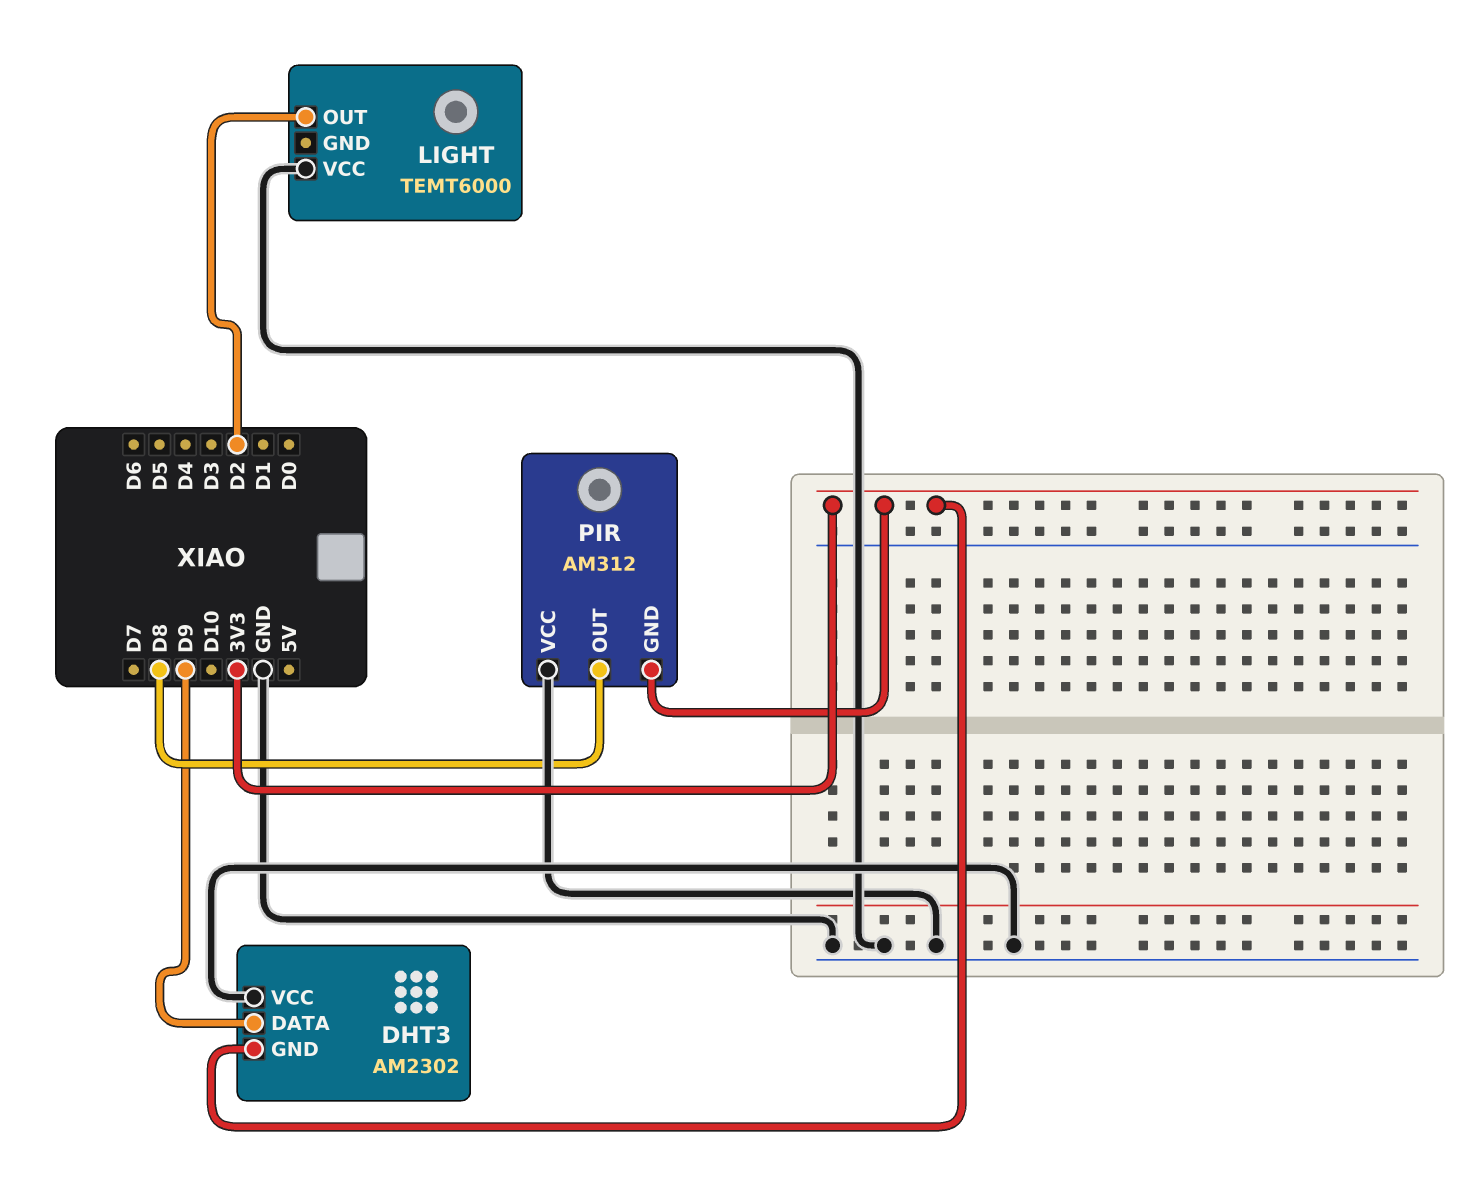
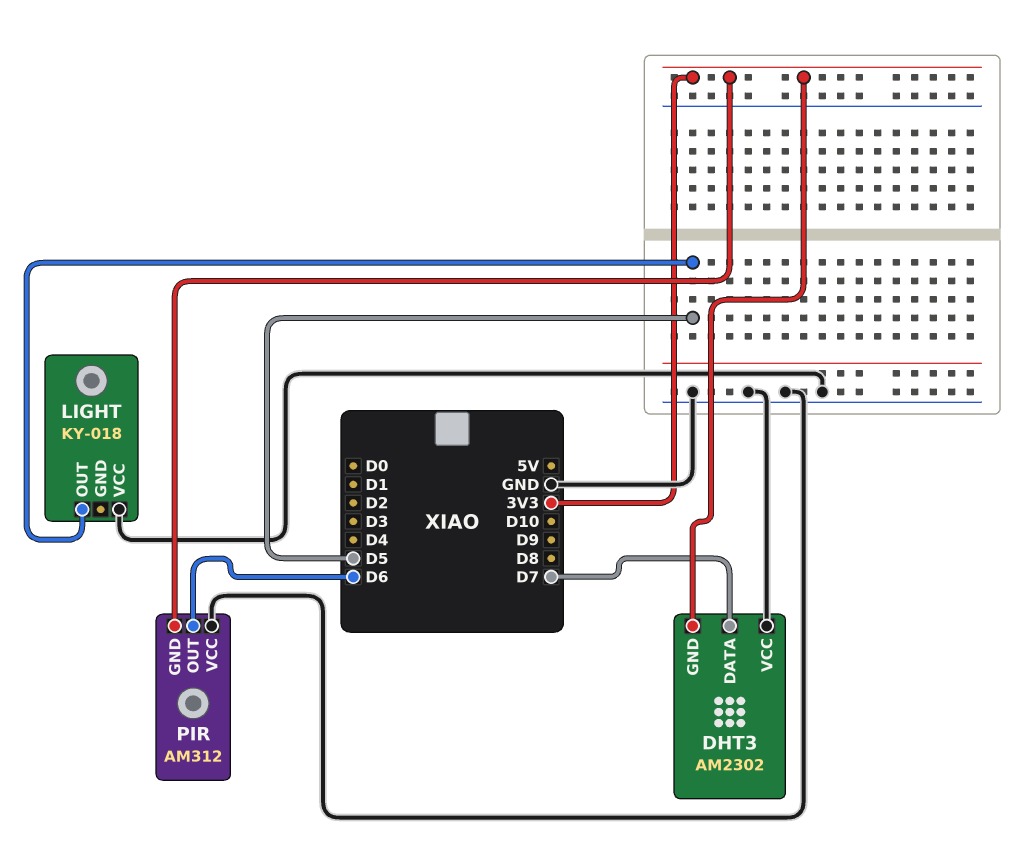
DHT3 pin DATA: D9 -> D7
LIGHT: TEMT6000 -> KY-018
LIGHT pin OUT: D2 -> D5
PIR pin OUT: D8 -> D6

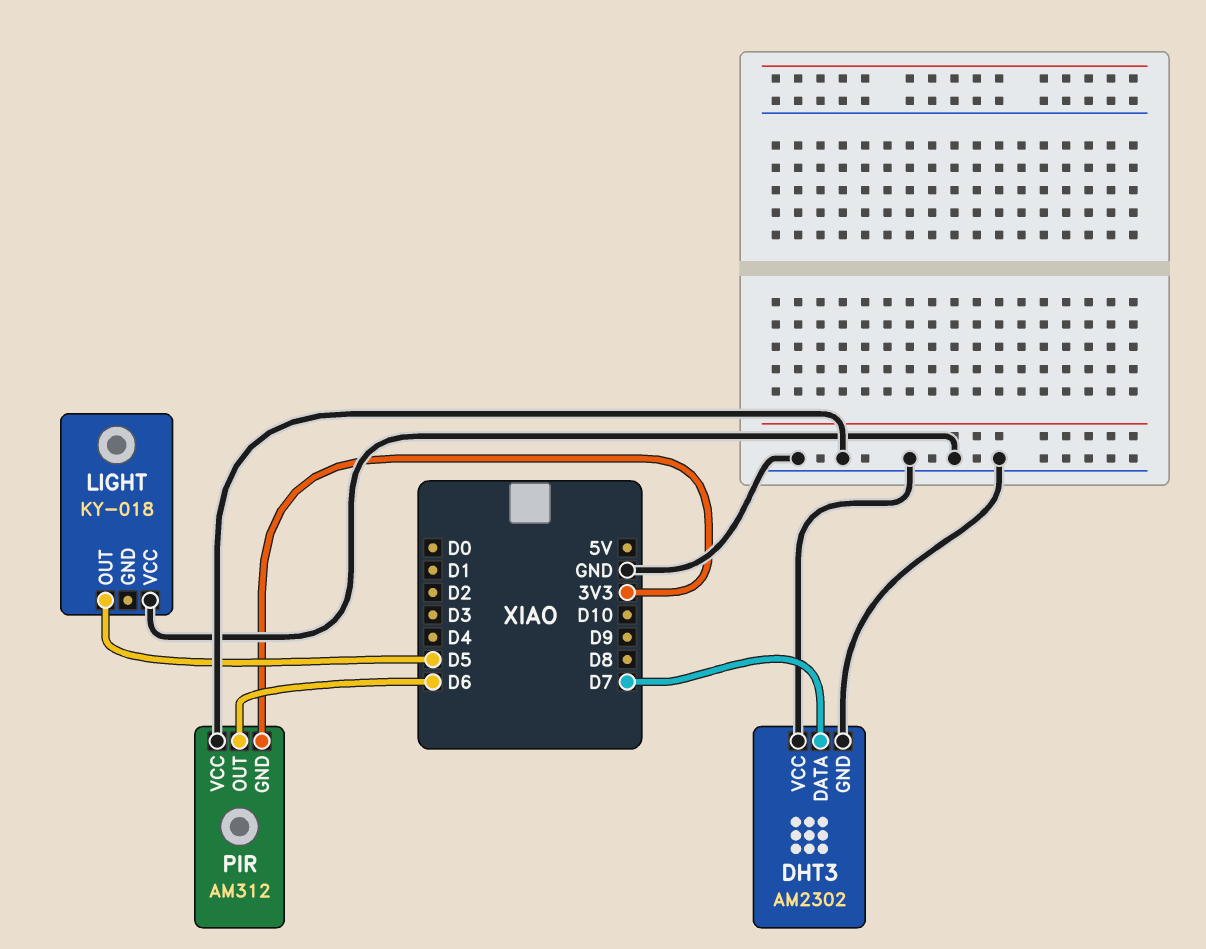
DHT3 pin GND: 3V3 -> GND

